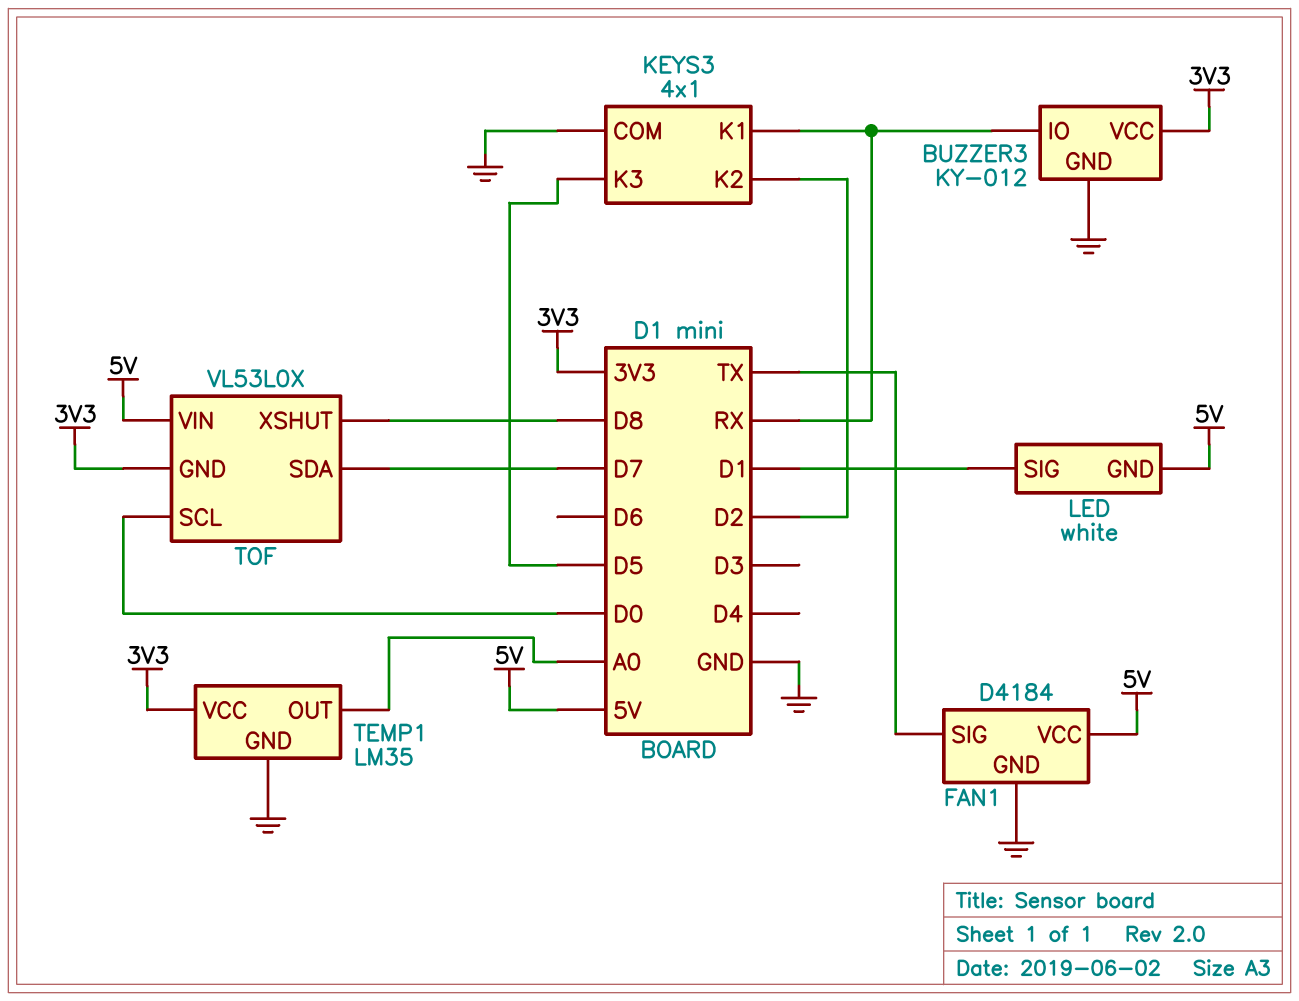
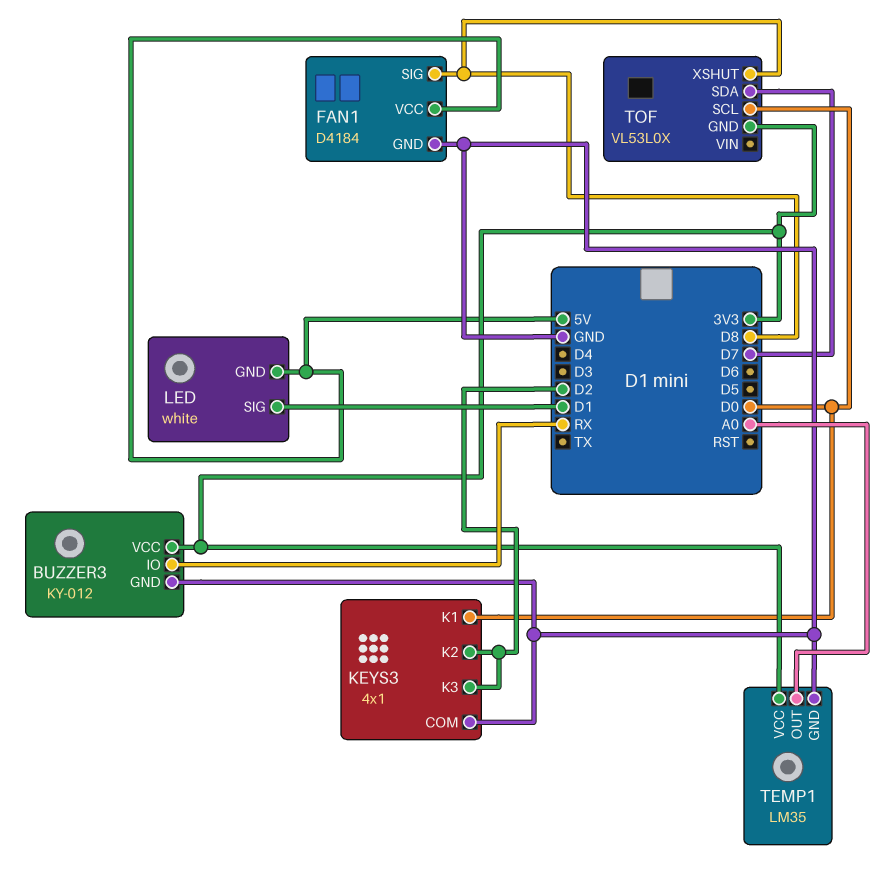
FAN1 pin SIG: TX -> D8
KEYS3 pin K1: RX -> D0
KEYS3 pin K3: D5 -> D2
TOF pin VIN: 5V -> none

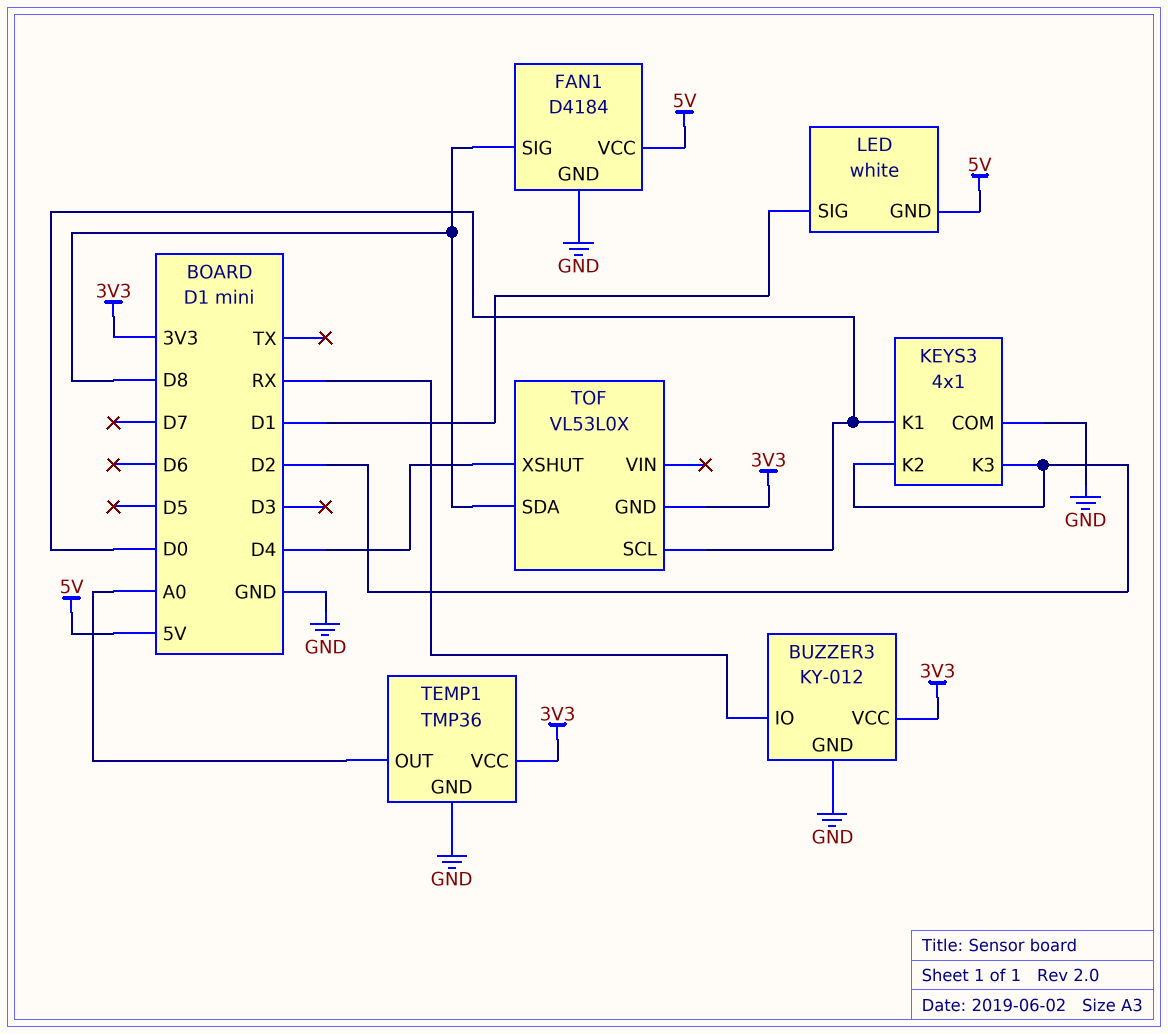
TEMP1: LM35 -> TMP36
TOF pin SDA: D7 -> D8
TOF pin XSHUT: D8 -> D4

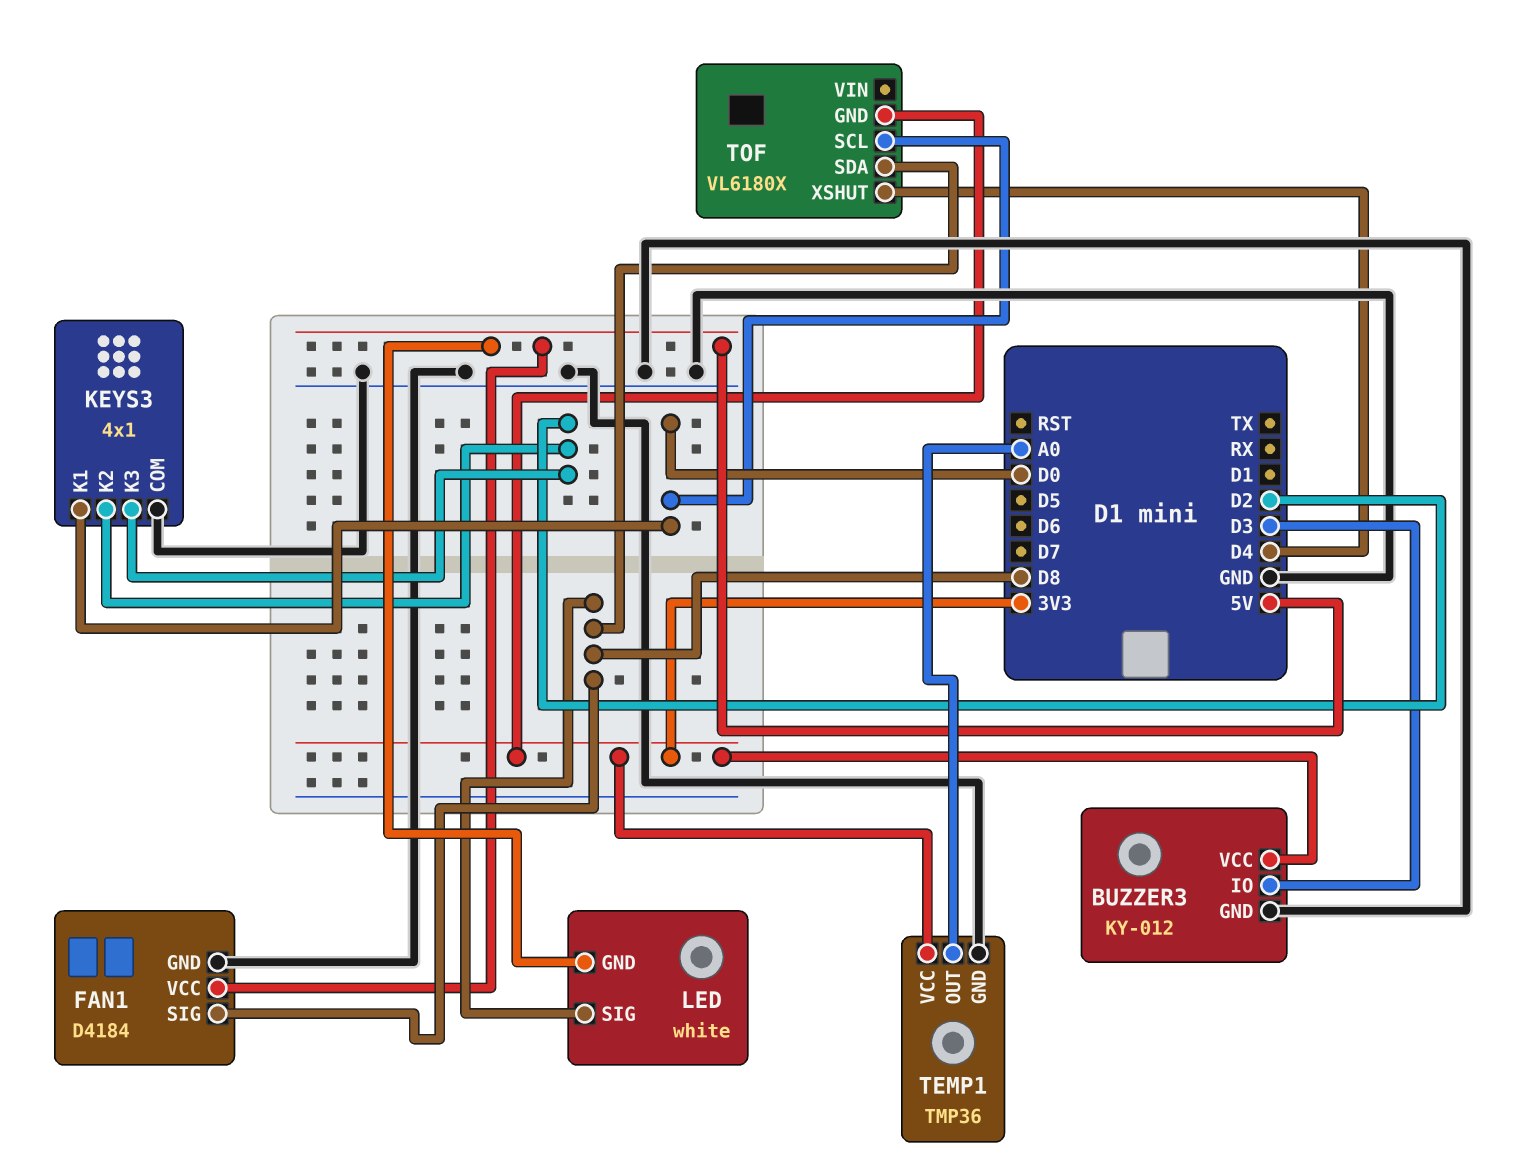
BUZZER3 pin IO: RX -> D3
LED pin SIG: D1 -> D8
TOF: VL53L0X -> VL6180X

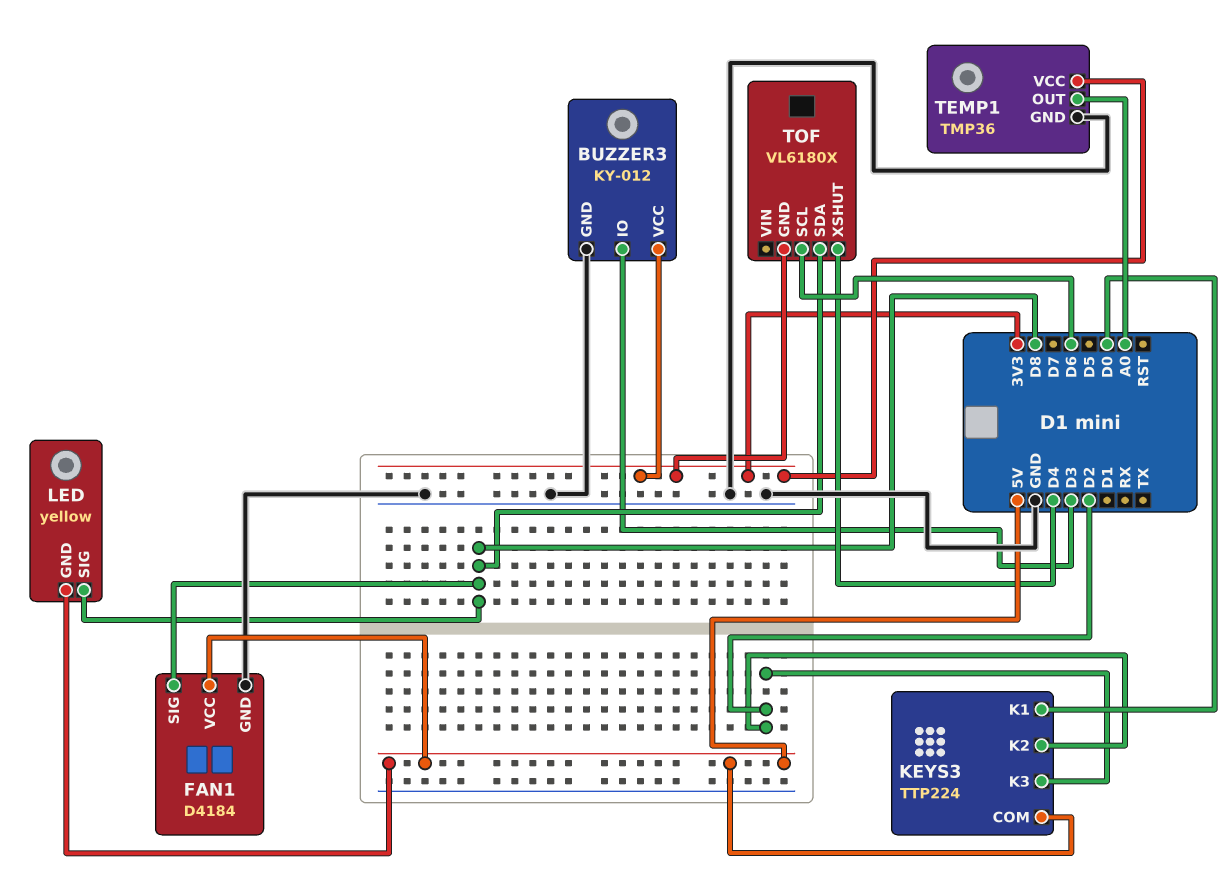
KEYS3: 4x1 -> TTP224
KEYS3 pin COM: GND -> 5V
LED: white -> yellow
TOF pin SCL: D0 -> D6

